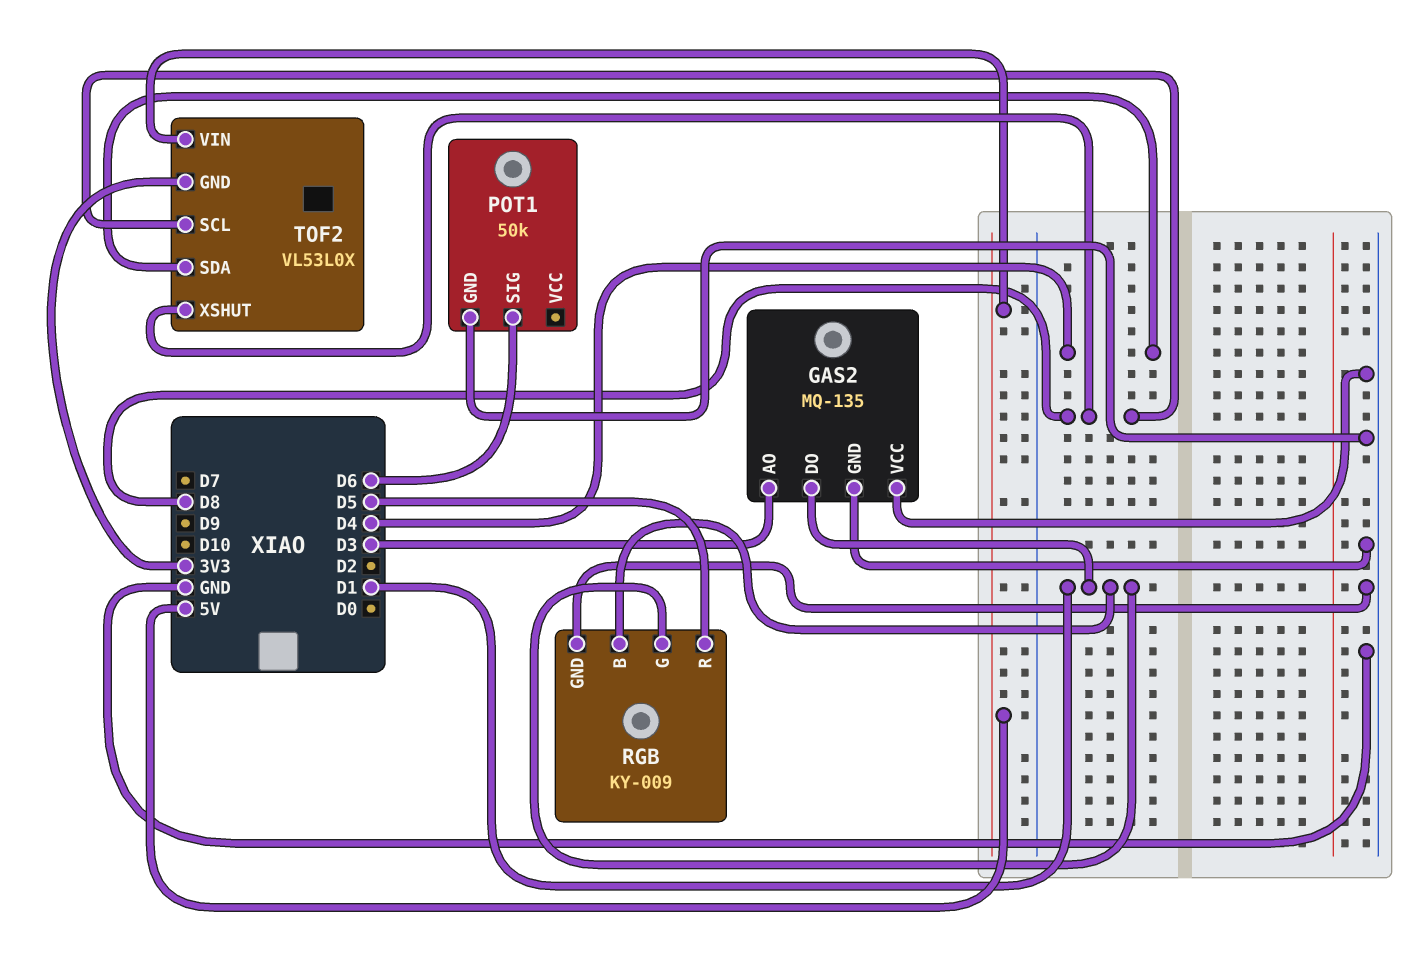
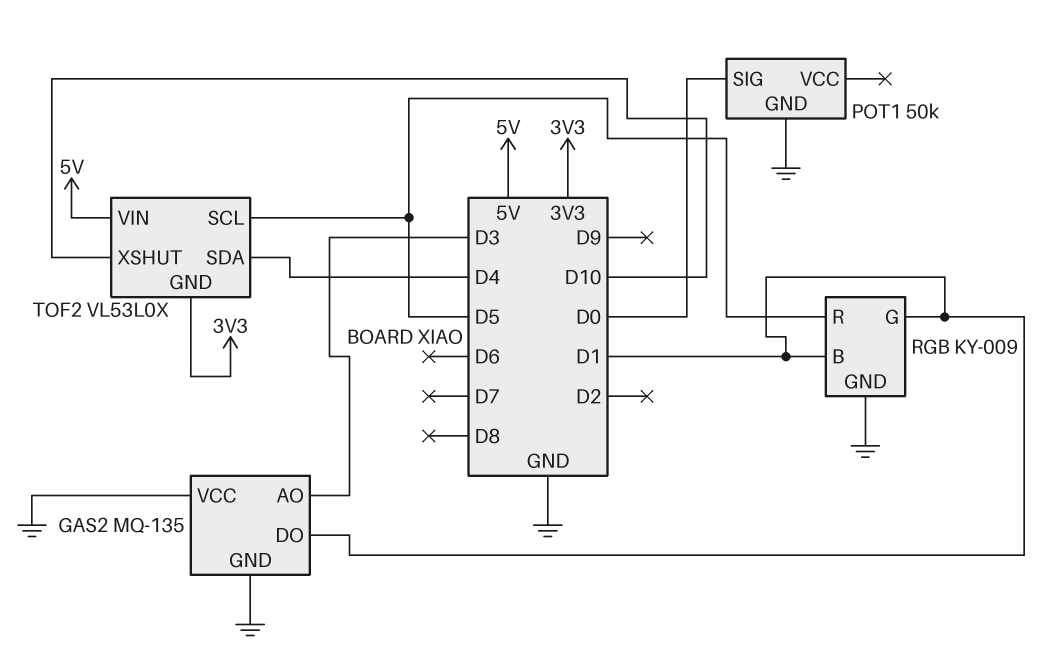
POT1 pin SIG: D6 -> D0
TOF2 pin SCL: D8 -> D5
TOF2 pin XSHUT: D8 -> D10

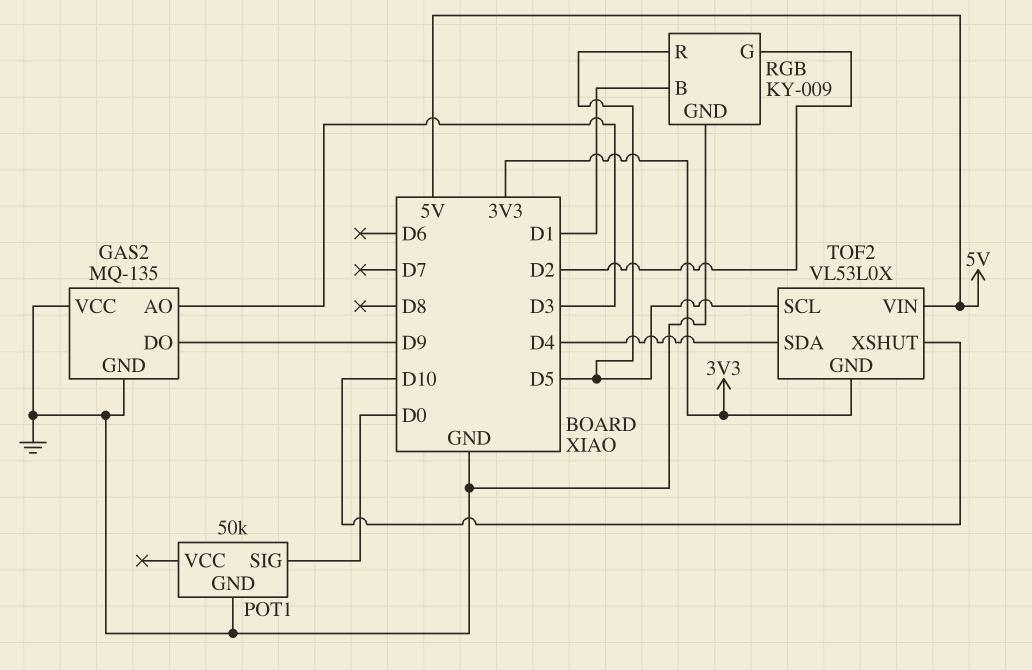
GAS2 pin DO: D1 -> D9
RGB pin G: D1 -> D2

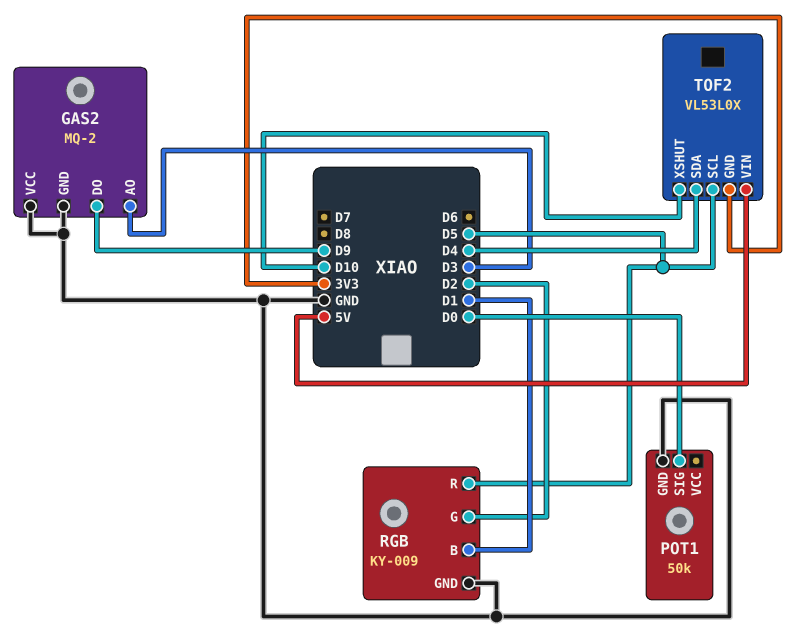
GAS2: MQ-135 -> MQ-2

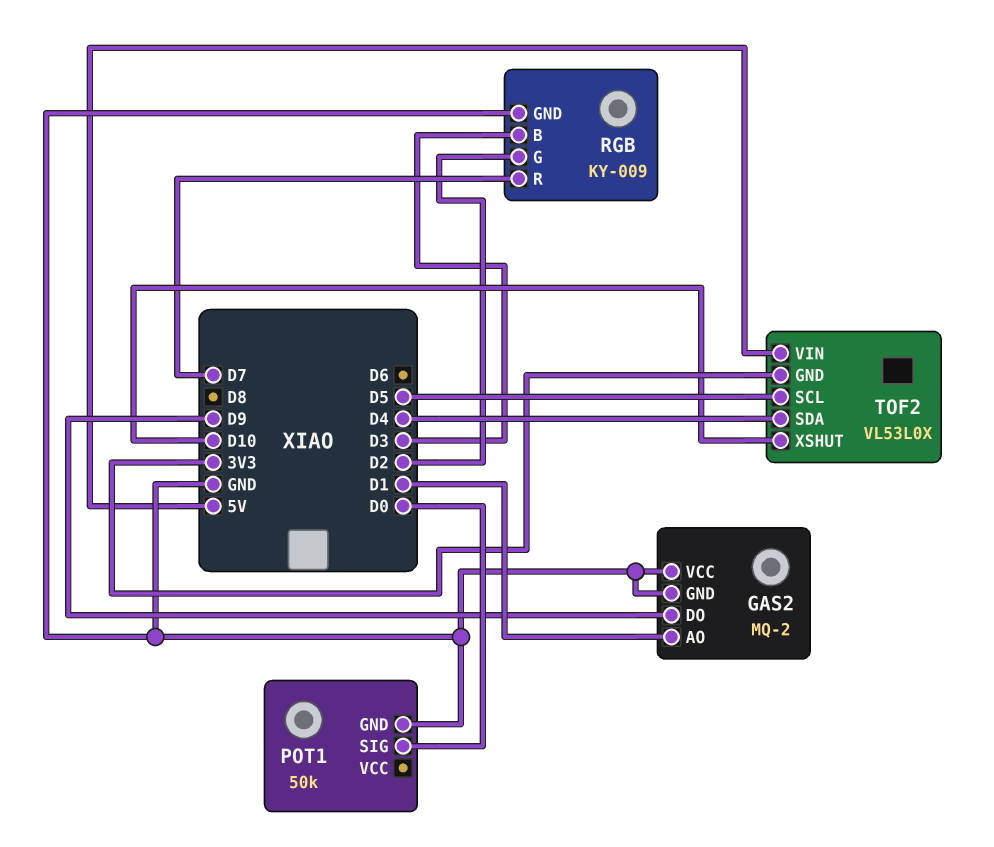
GAS2 pin AO: D3 -> D1
RGB pin B: D1 -> D3
RGB pin R: D5 -> D7

